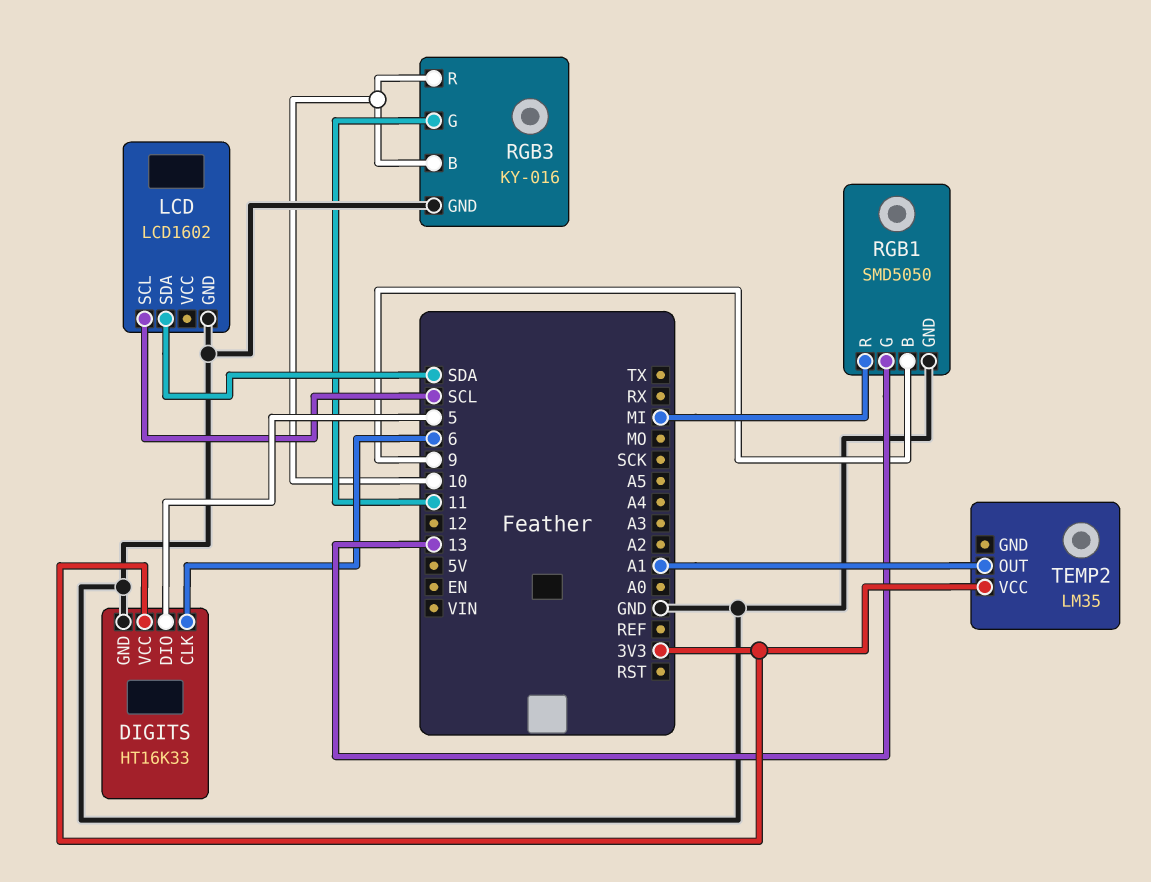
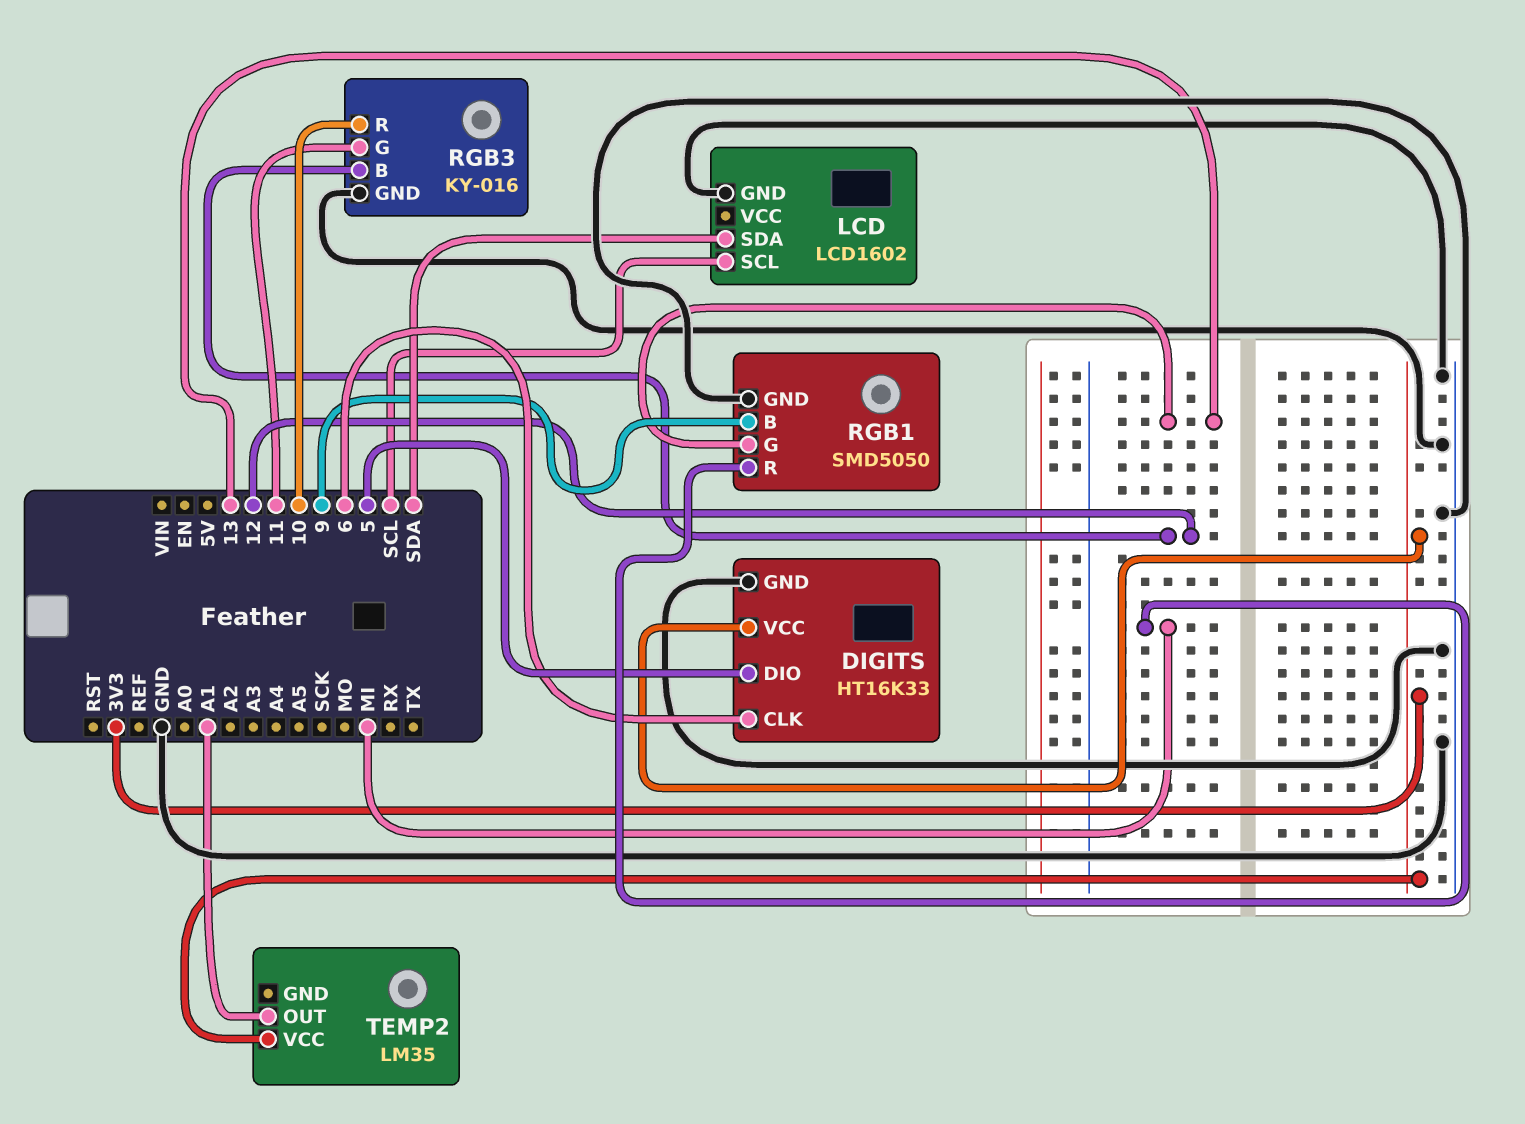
RGB3 pin B: 10 -> 12

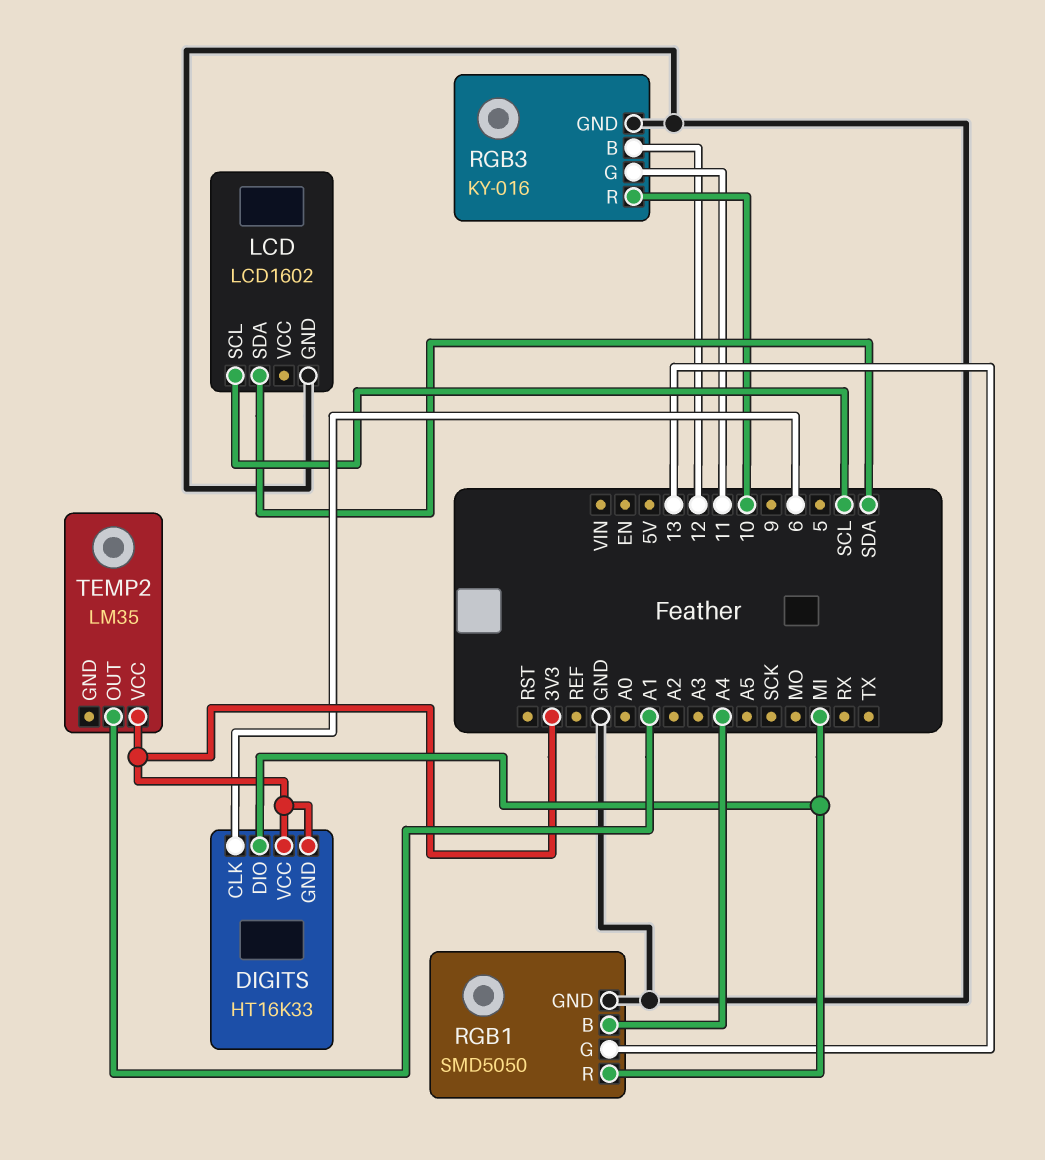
DIGITS pin DIO: 5 -> MI
DIGITS pin GND: GND -> 3V3
RGB1 pin B: 9 -> A4

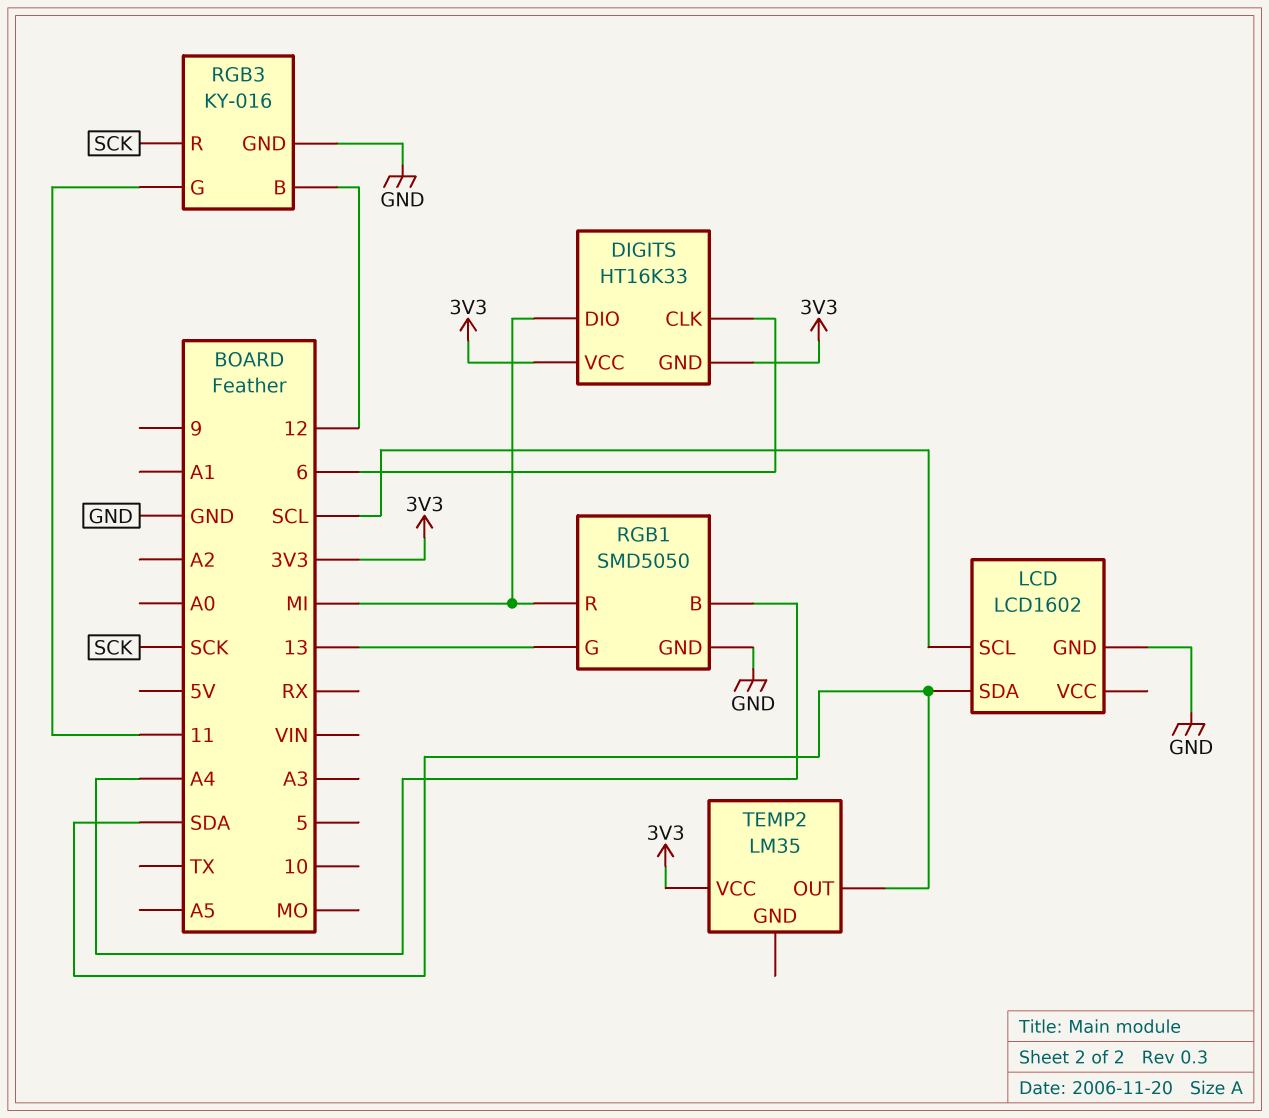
RGB3 pin R: 10 -> SCK
TEMP2 pin OUT: A1 -> SDA

